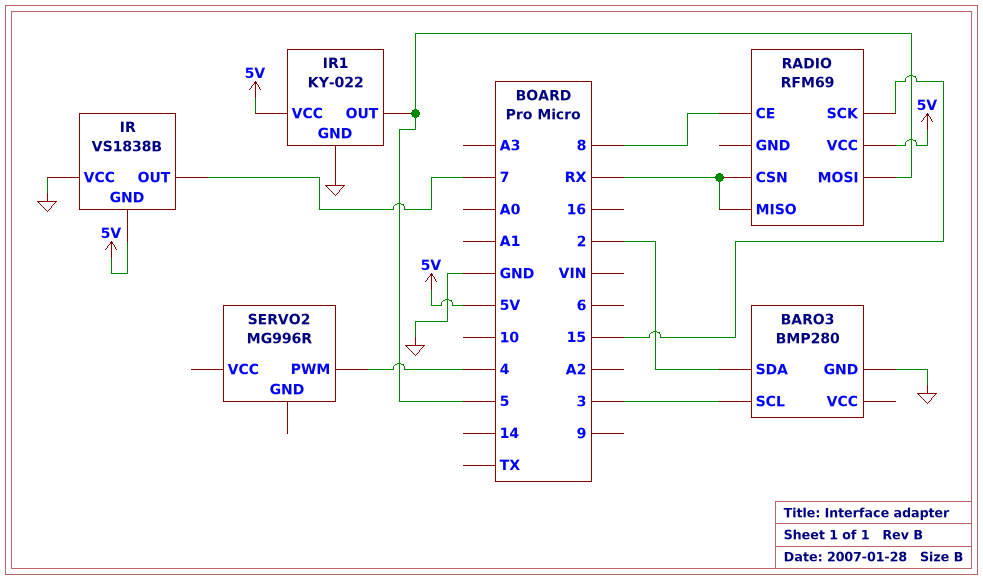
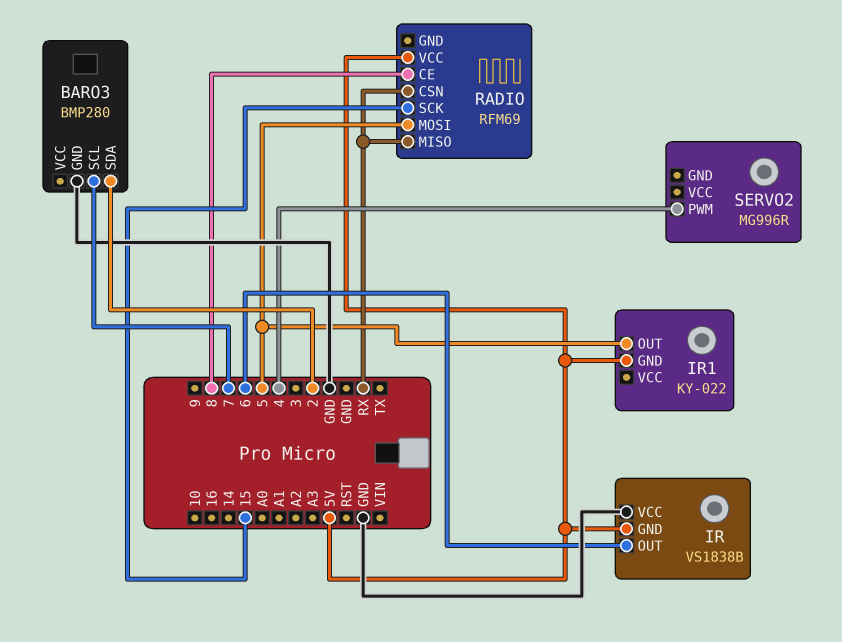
BARO3 pin SCL: 3 -> 7
IR pin OUT: 7 -> 6
IR1 pin GND: GND -> 5V
IR1 pin VCC: 5V -> none

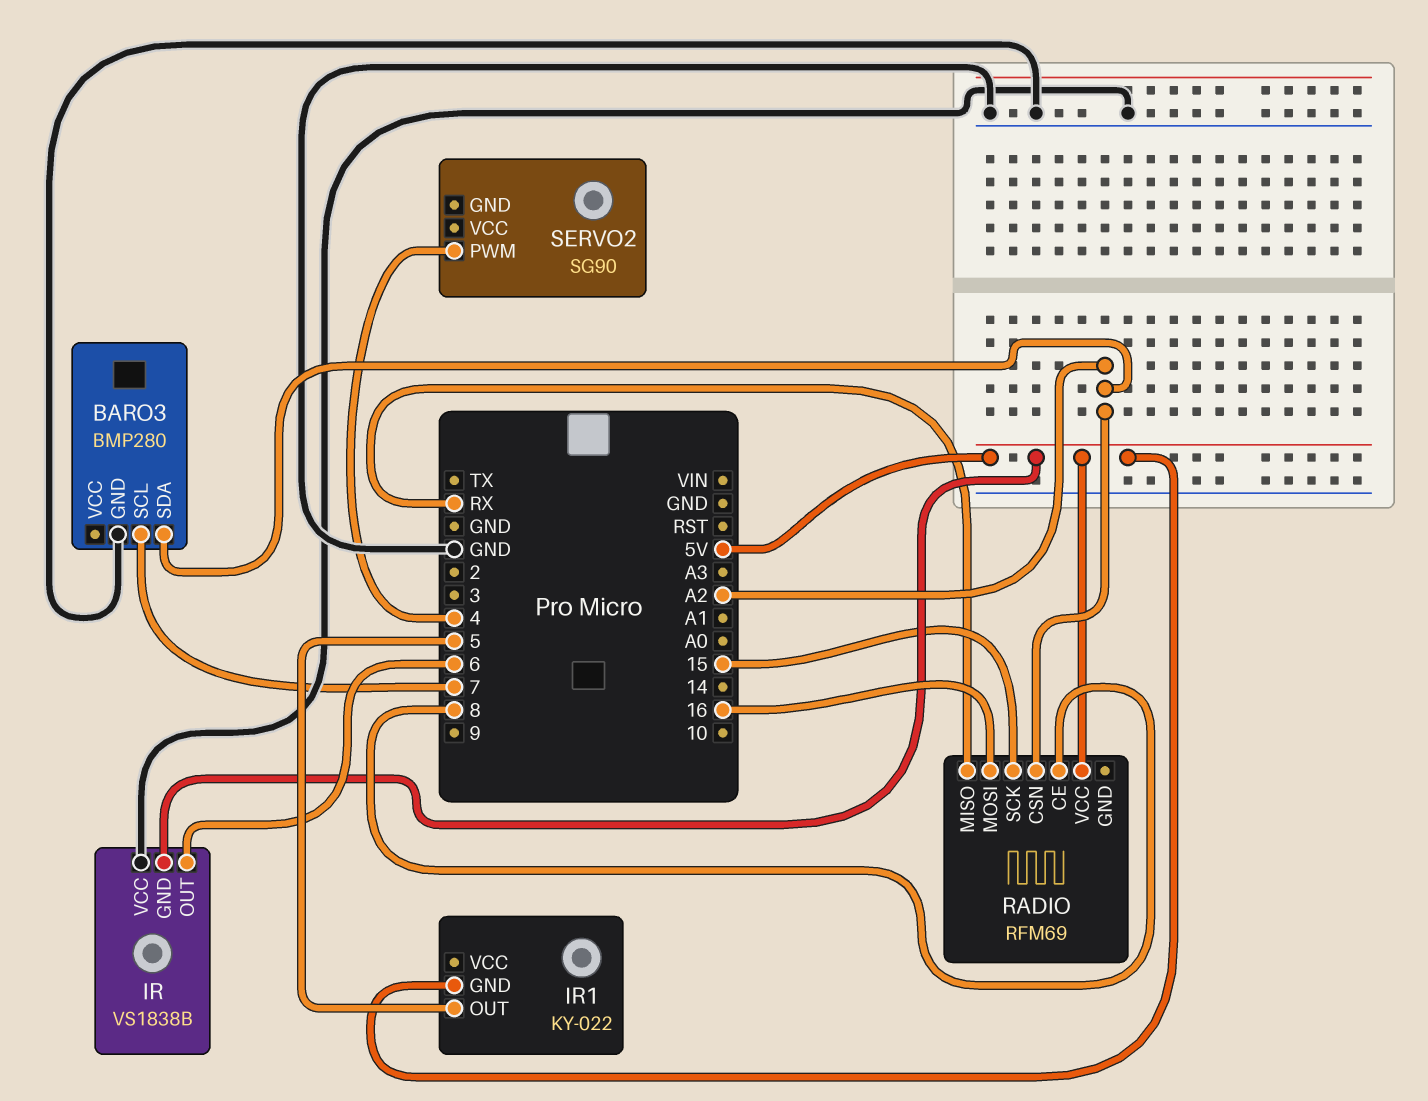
BARO3 pin SDA: 2 -> A2
RADIO pin CSN: RX -> A2
RADIO pin MOSI: 5 -> 16
SERVO2: MG996R -> SG90

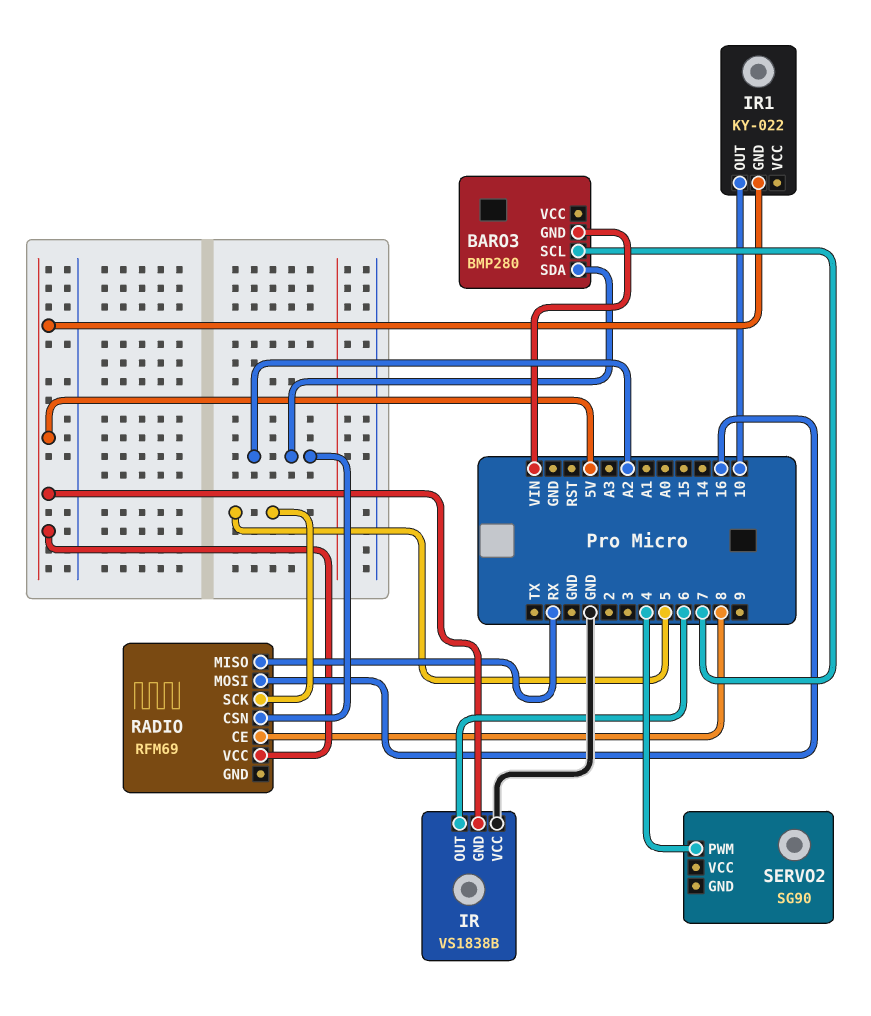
BARO3 pin GND: GND -> VIN
IR1 pin OUT: 5 -> 10
RADIO pin SCK: 15 -> 5

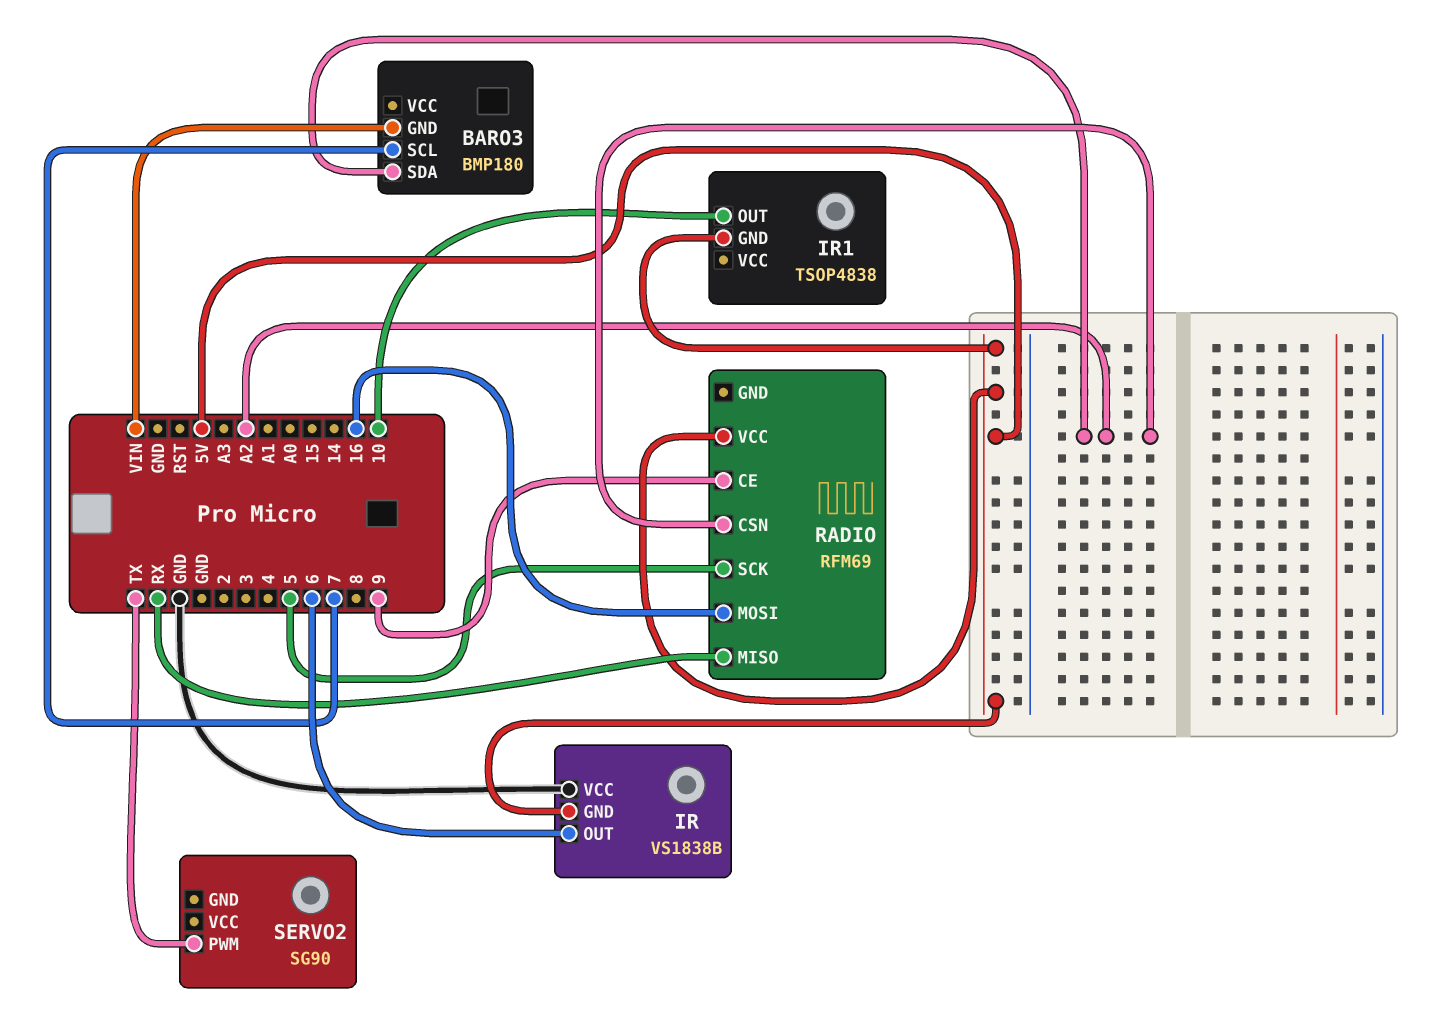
BARO3: BMP280 -> BMP180
IR1: KY-022 -> TSOP4838
RADIO pin CE: 8 -> 9
SERVO2 pin PWM: 4 -> TX

